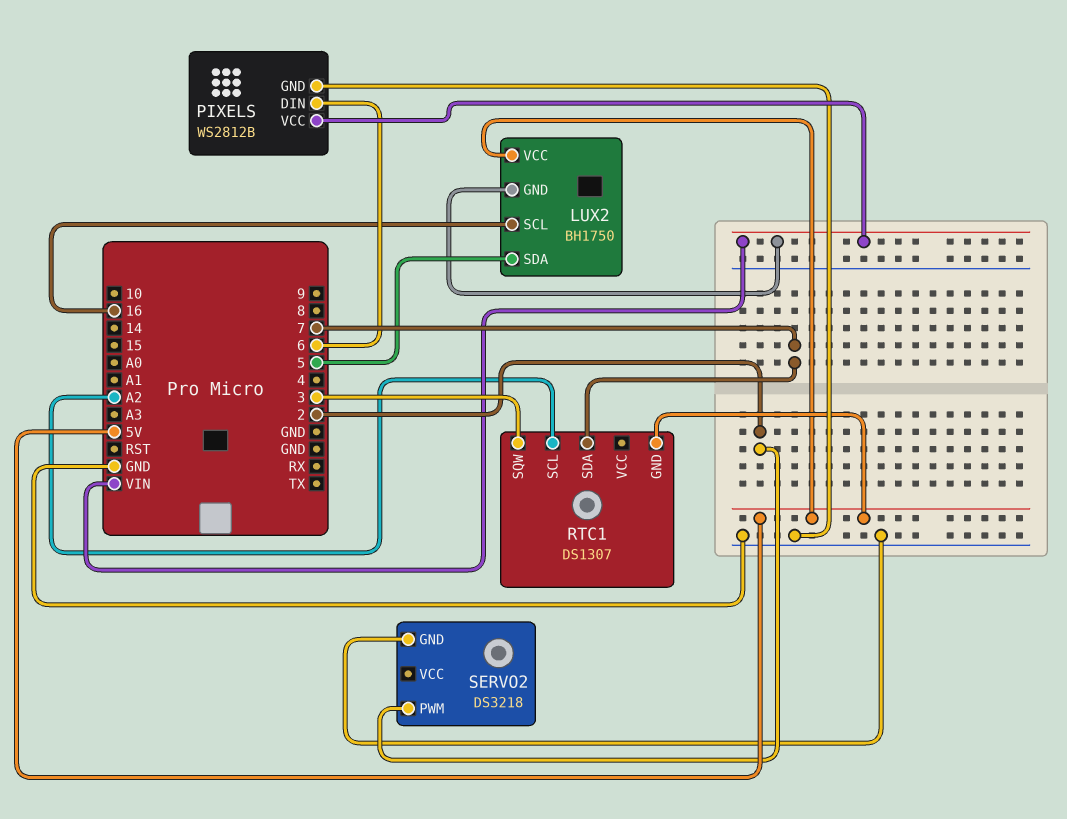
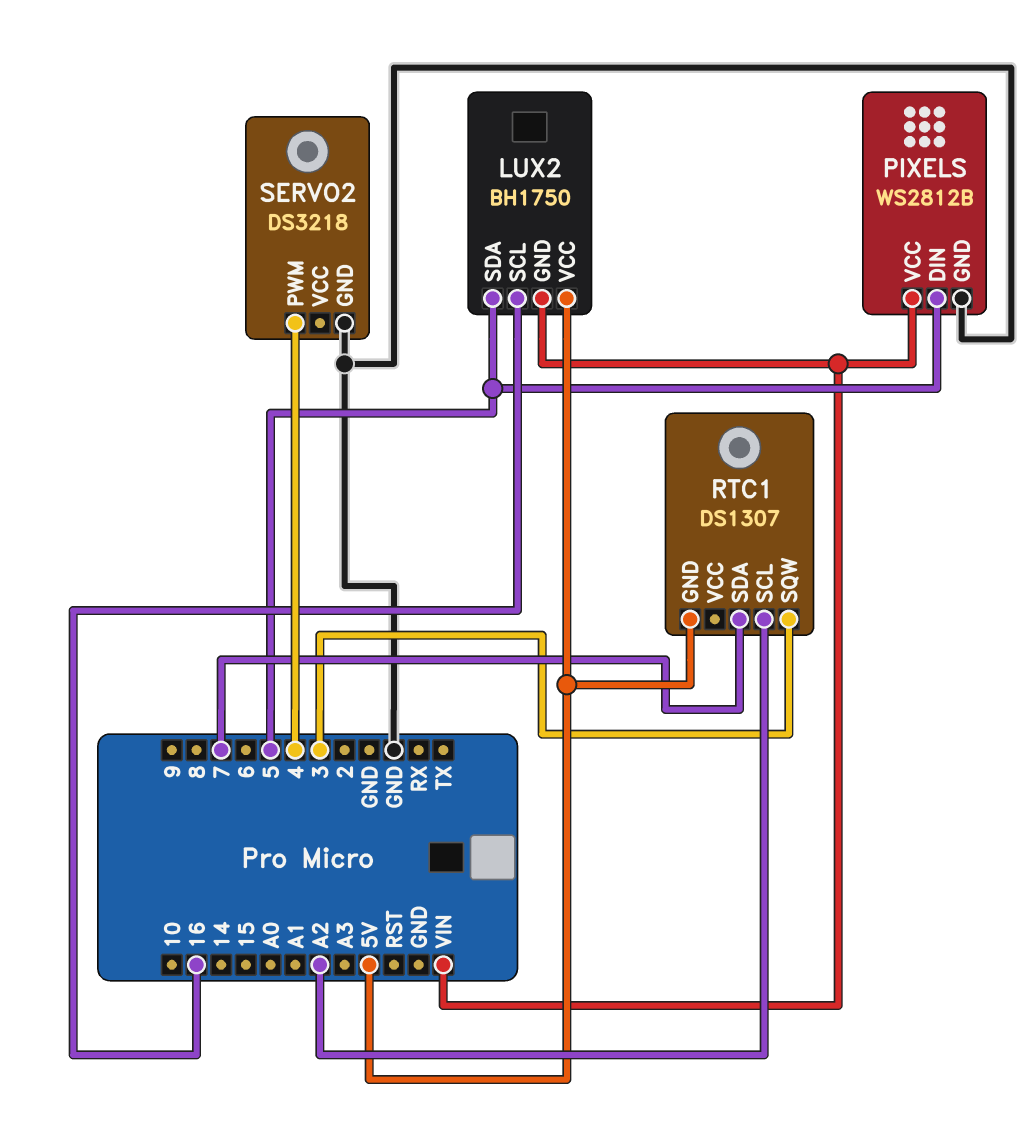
PIXELS pin DIN: 6 -> 5
SERVO2 pin PWM: 2 -> 4

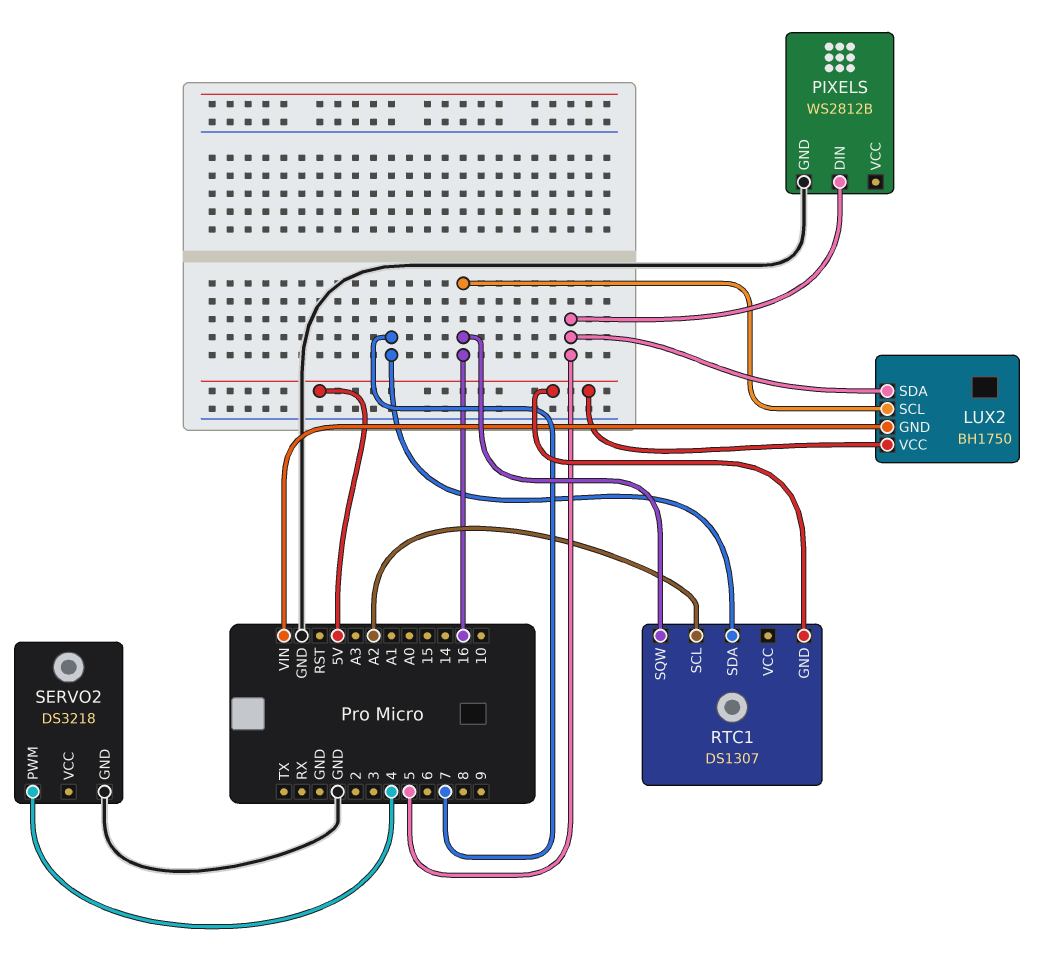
PIXELS pin VCC: VIN -> none
RTC1 pin SQW: 3 -> 16

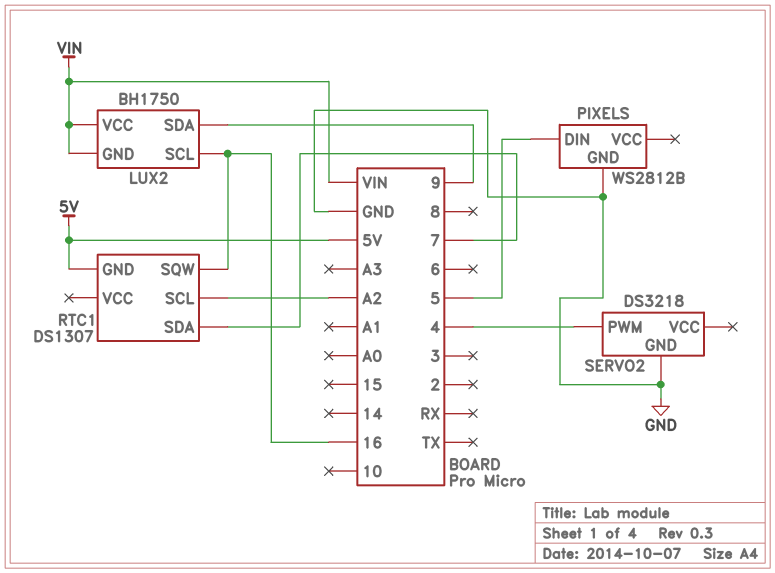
LUX2 pin SDA: 5 -> 9
LUX2 pin VCC: 5V -> VIN

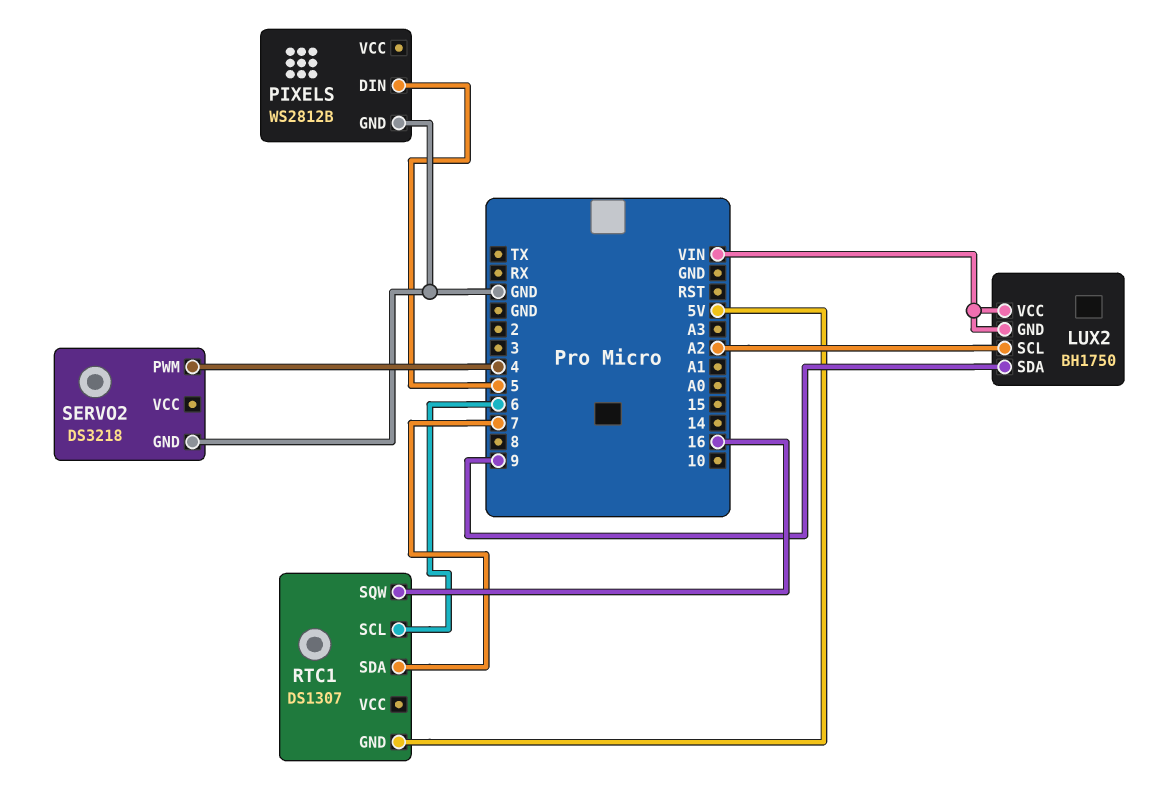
LUX2 pin SCL: 16 -> A2
RTC1 pin SCL: A2 -> 6

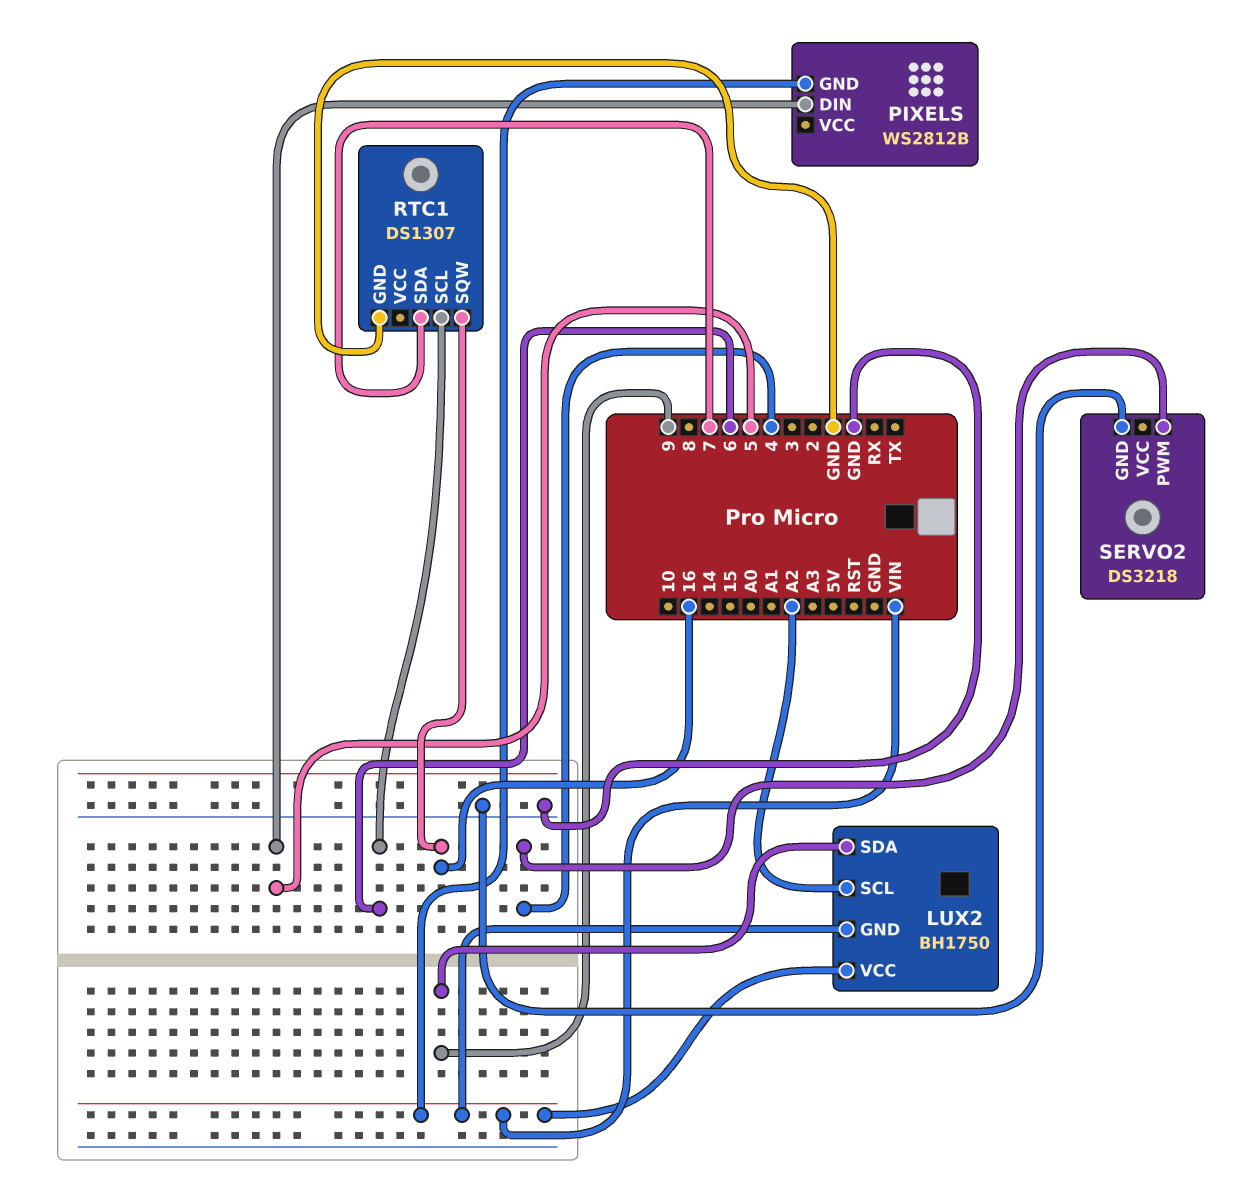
PIXELS pin GND: GND -> VIN
RTC1 pin GND: 5V -> GND

